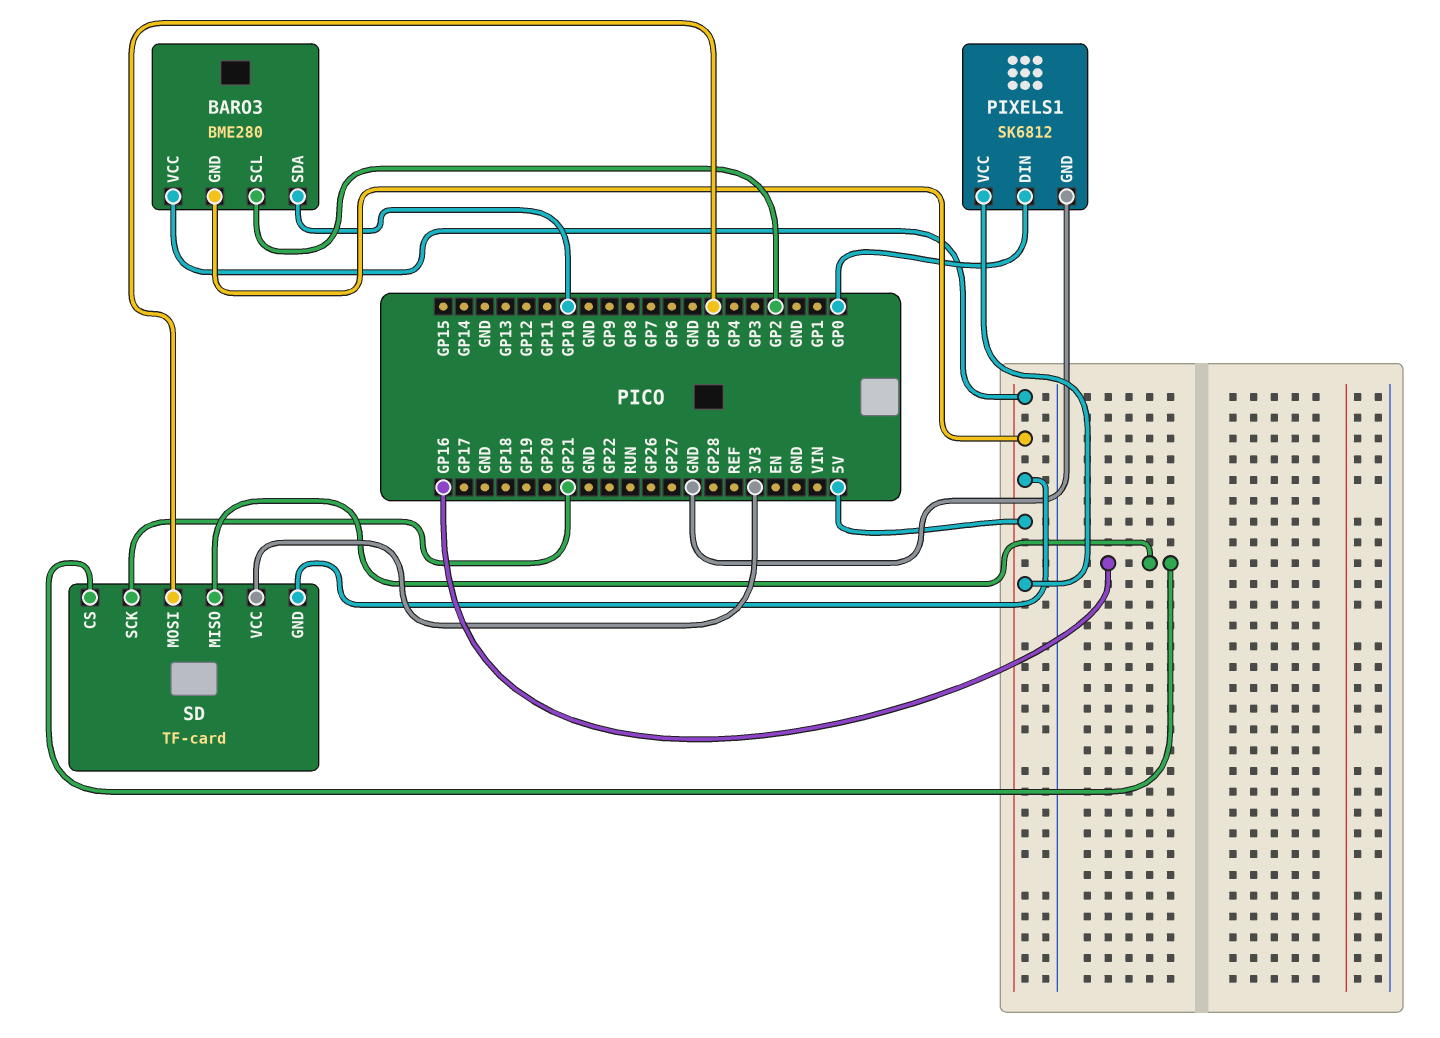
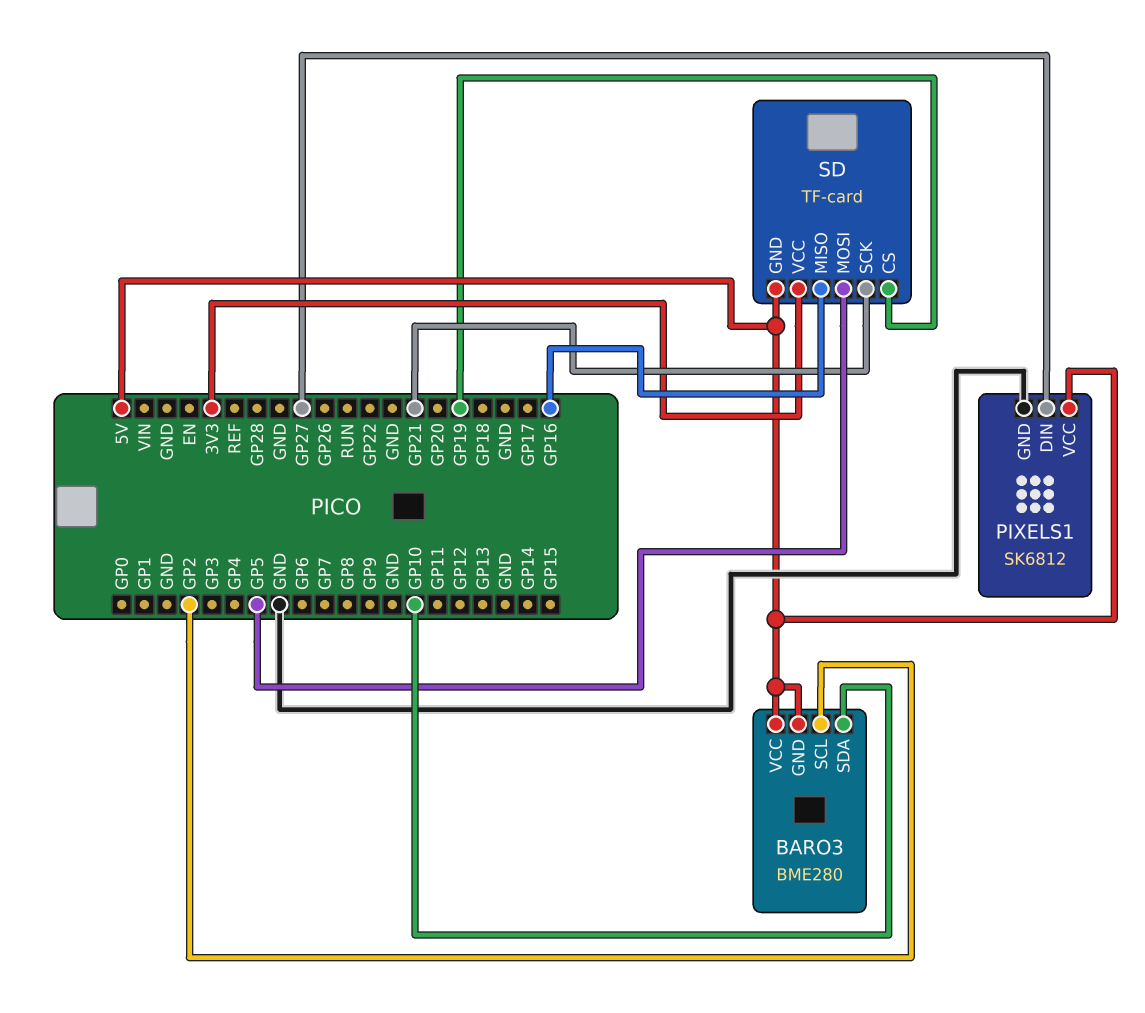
PIXELS1 pin DIN: GP0 -> GP27
SD pin CS: GP16 -> GP19

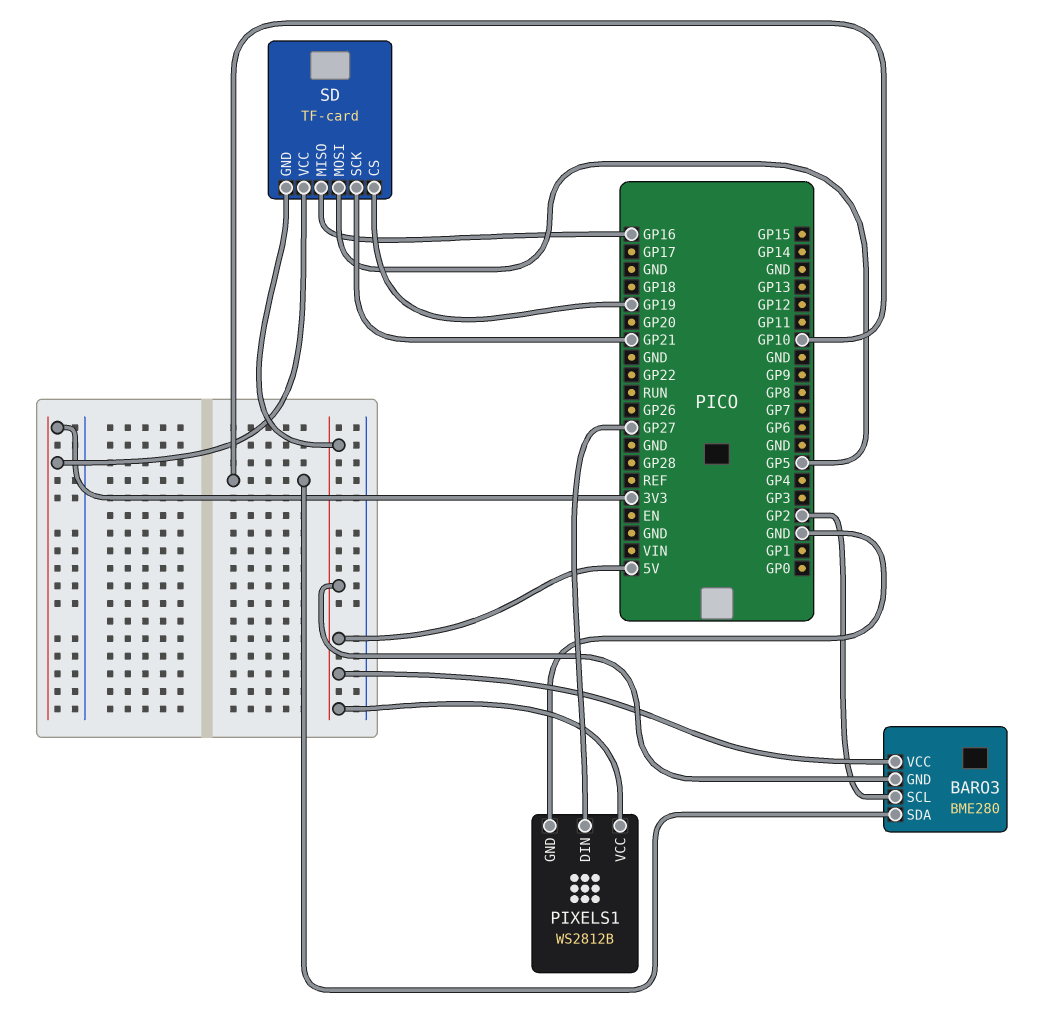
PIXELS1: SK6812 -> WS2812B

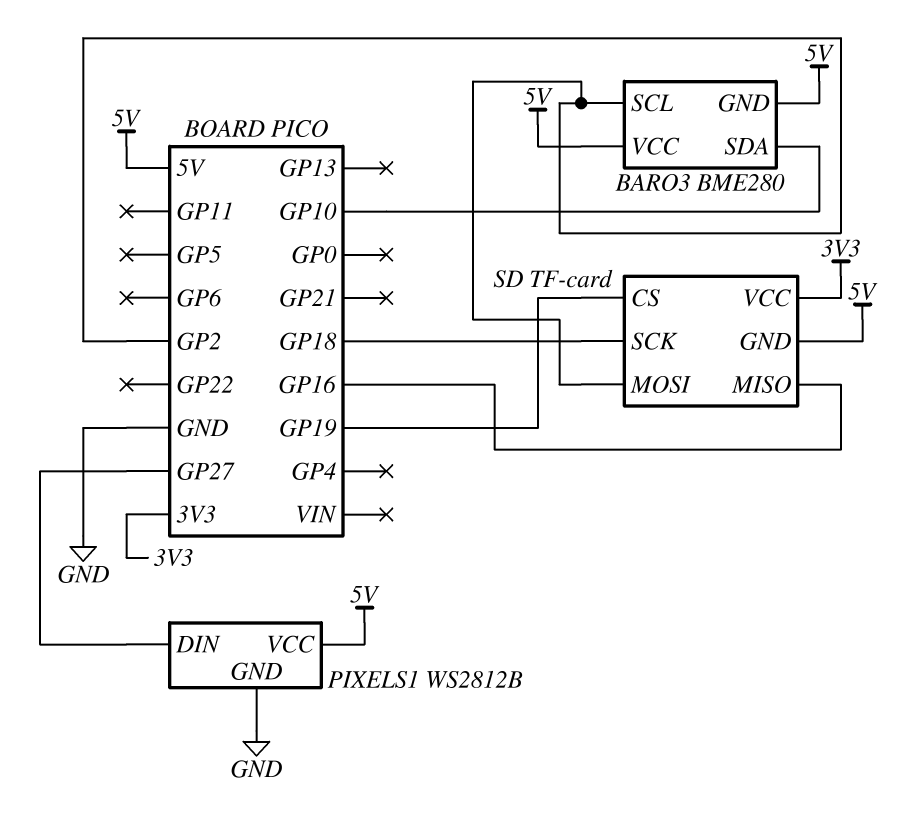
SD pin MOSI: GP5 -> GP2
SD pin SCK: GP21 -> GP18

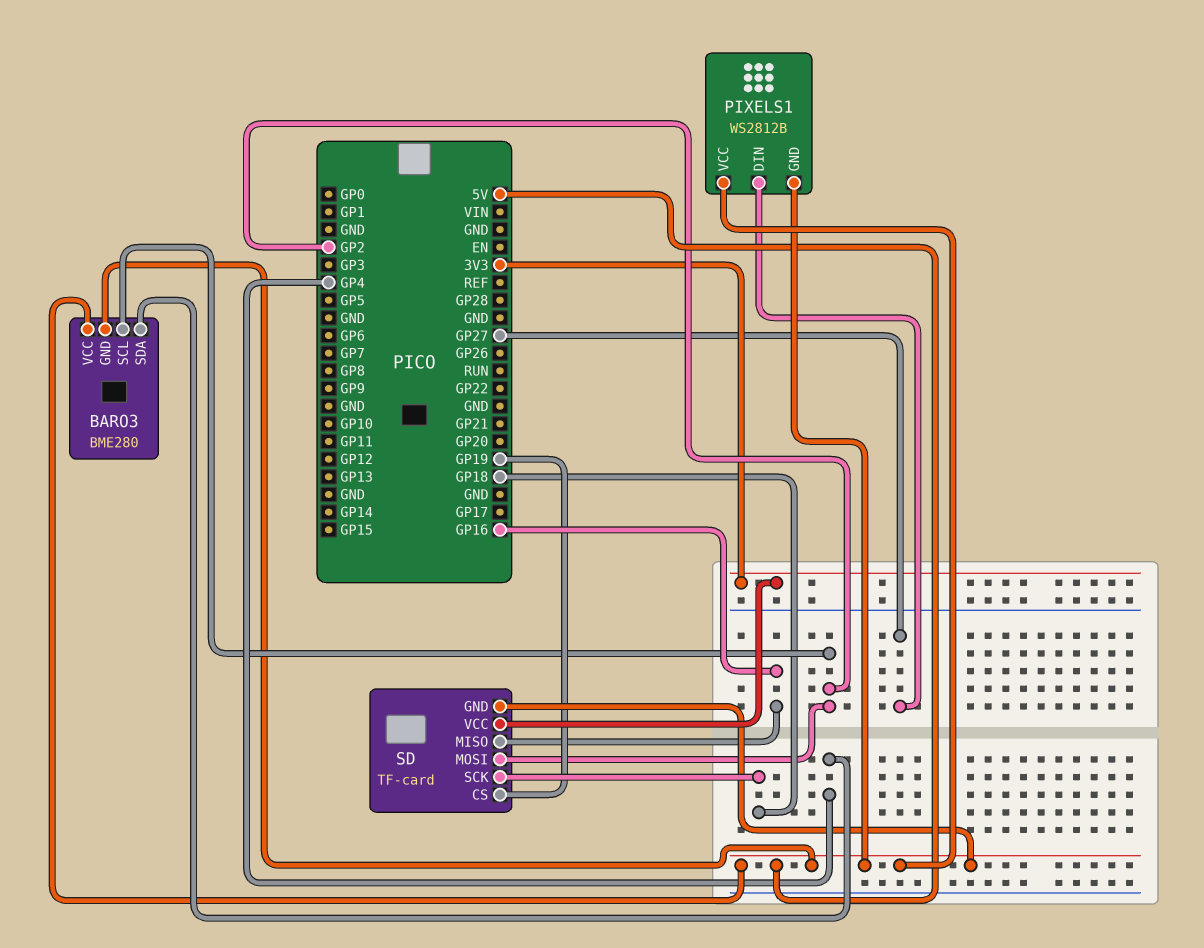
BARO3 pin SDA: GP10 -> GP4
PIXELS1 pin GND: GND -> 5V

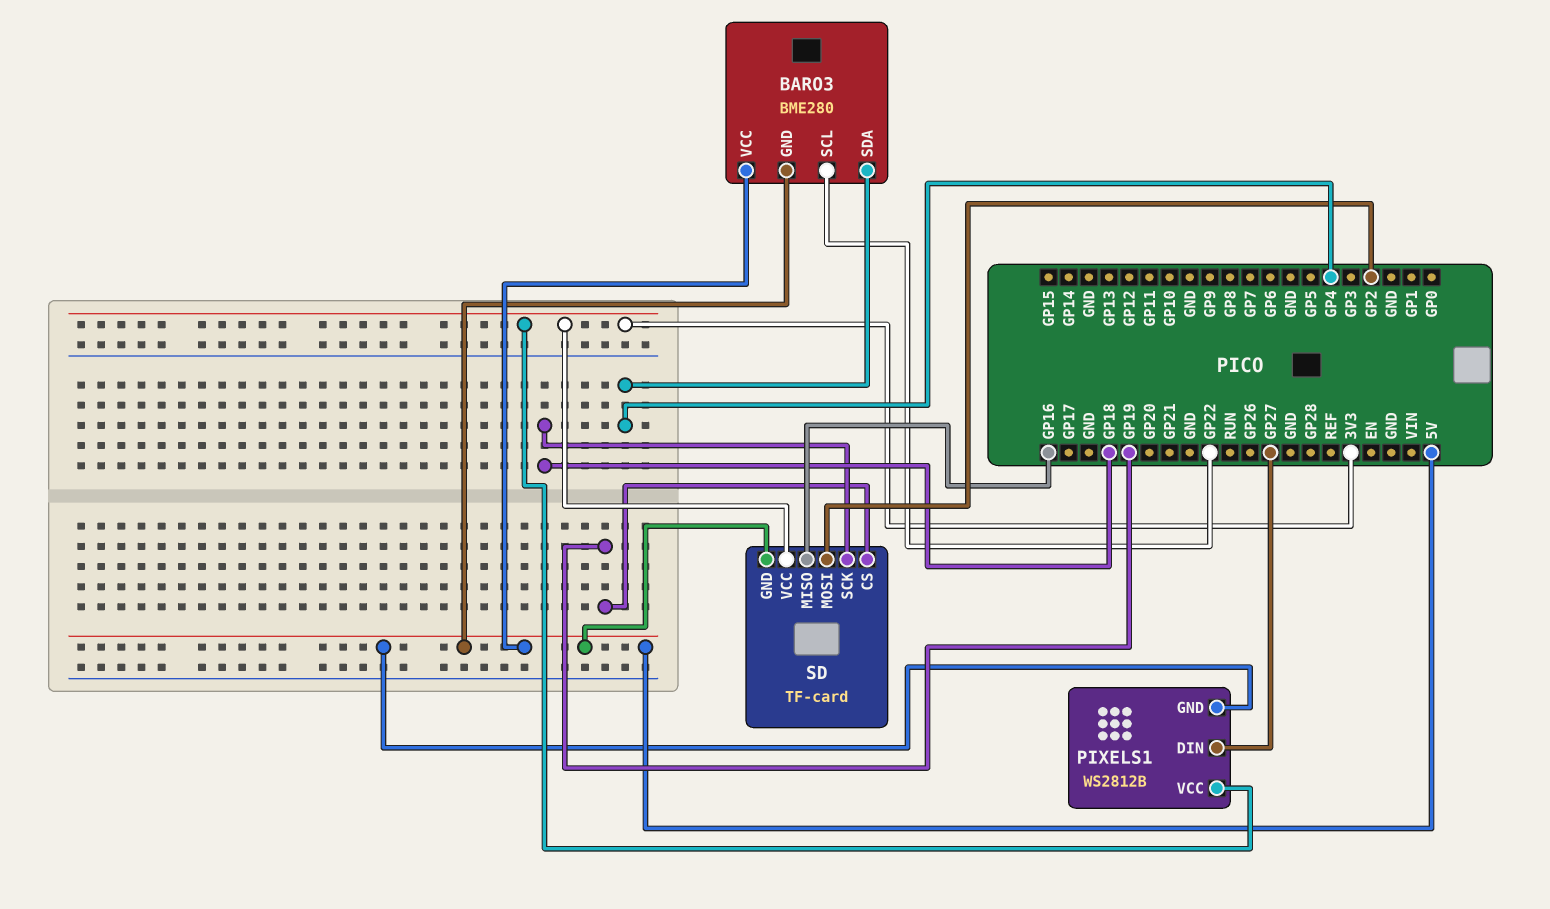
BARO3 pin SCL: GP2 -> GP22
PIXELS1 pin VCC: 5V -> 3V3

